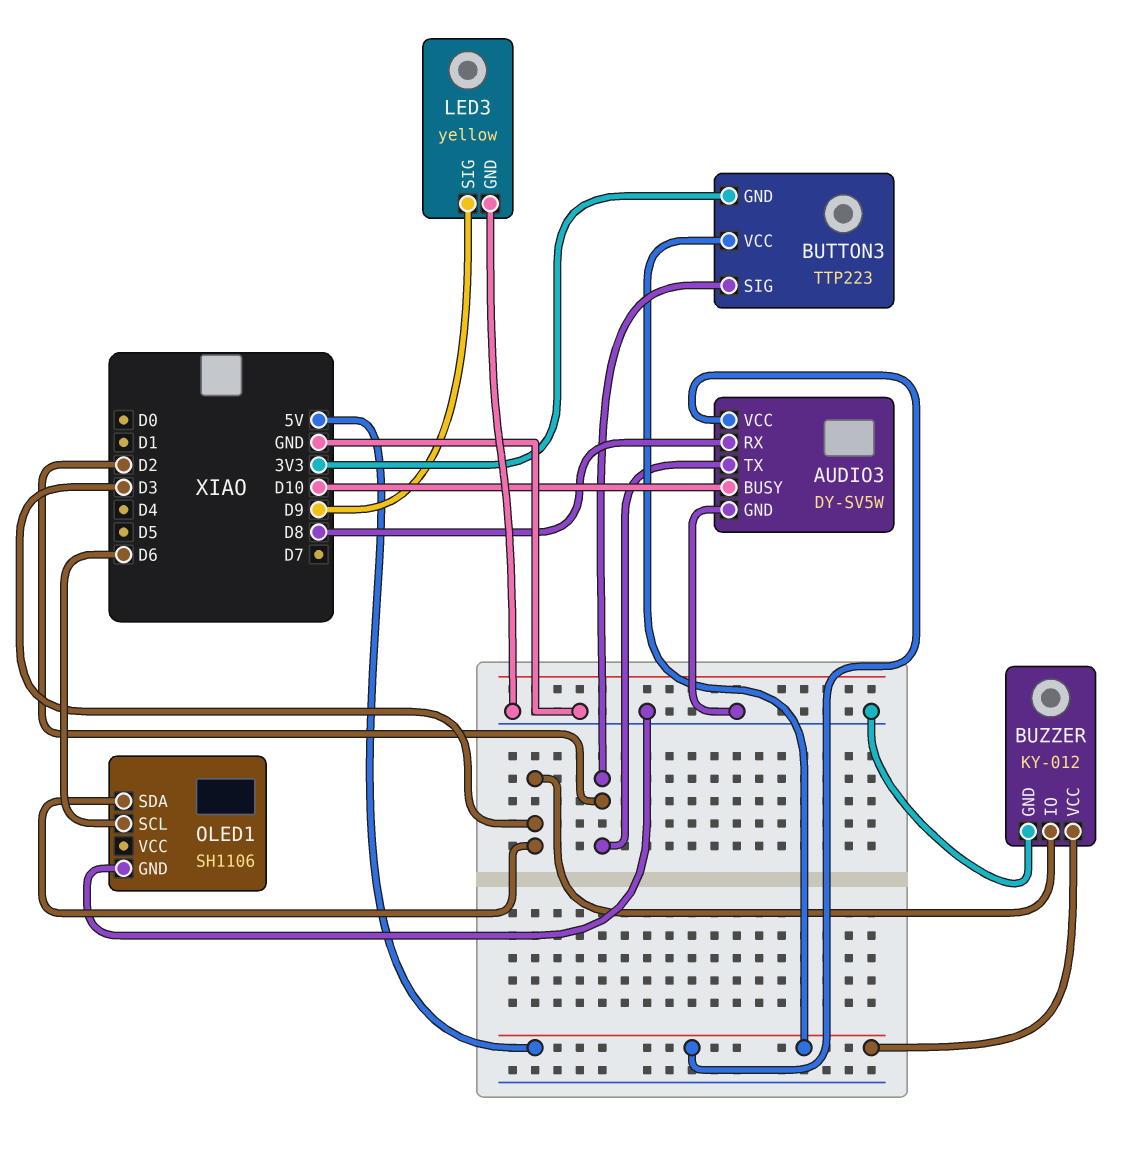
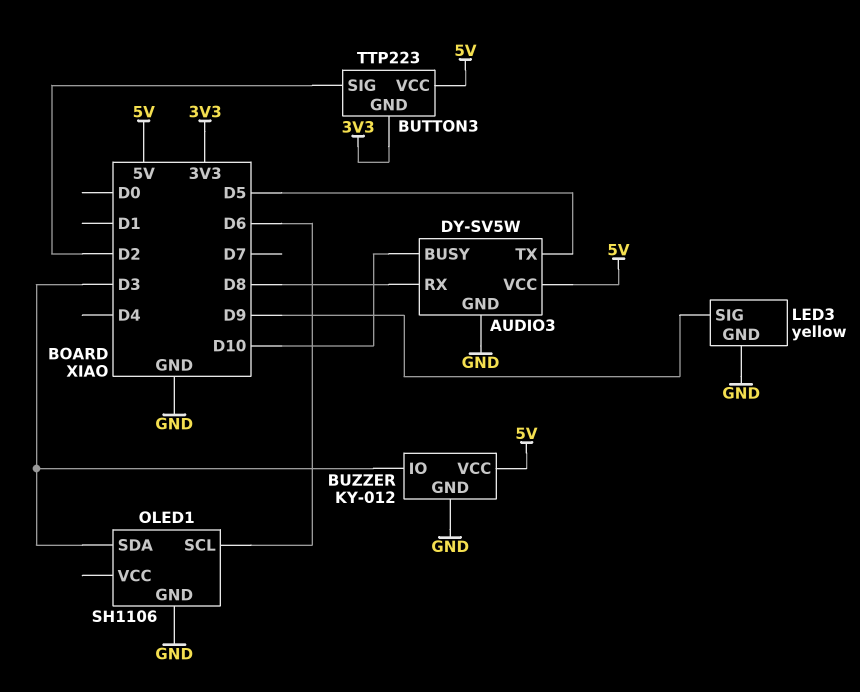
AUDIO3 pin TX: D2 -> D5

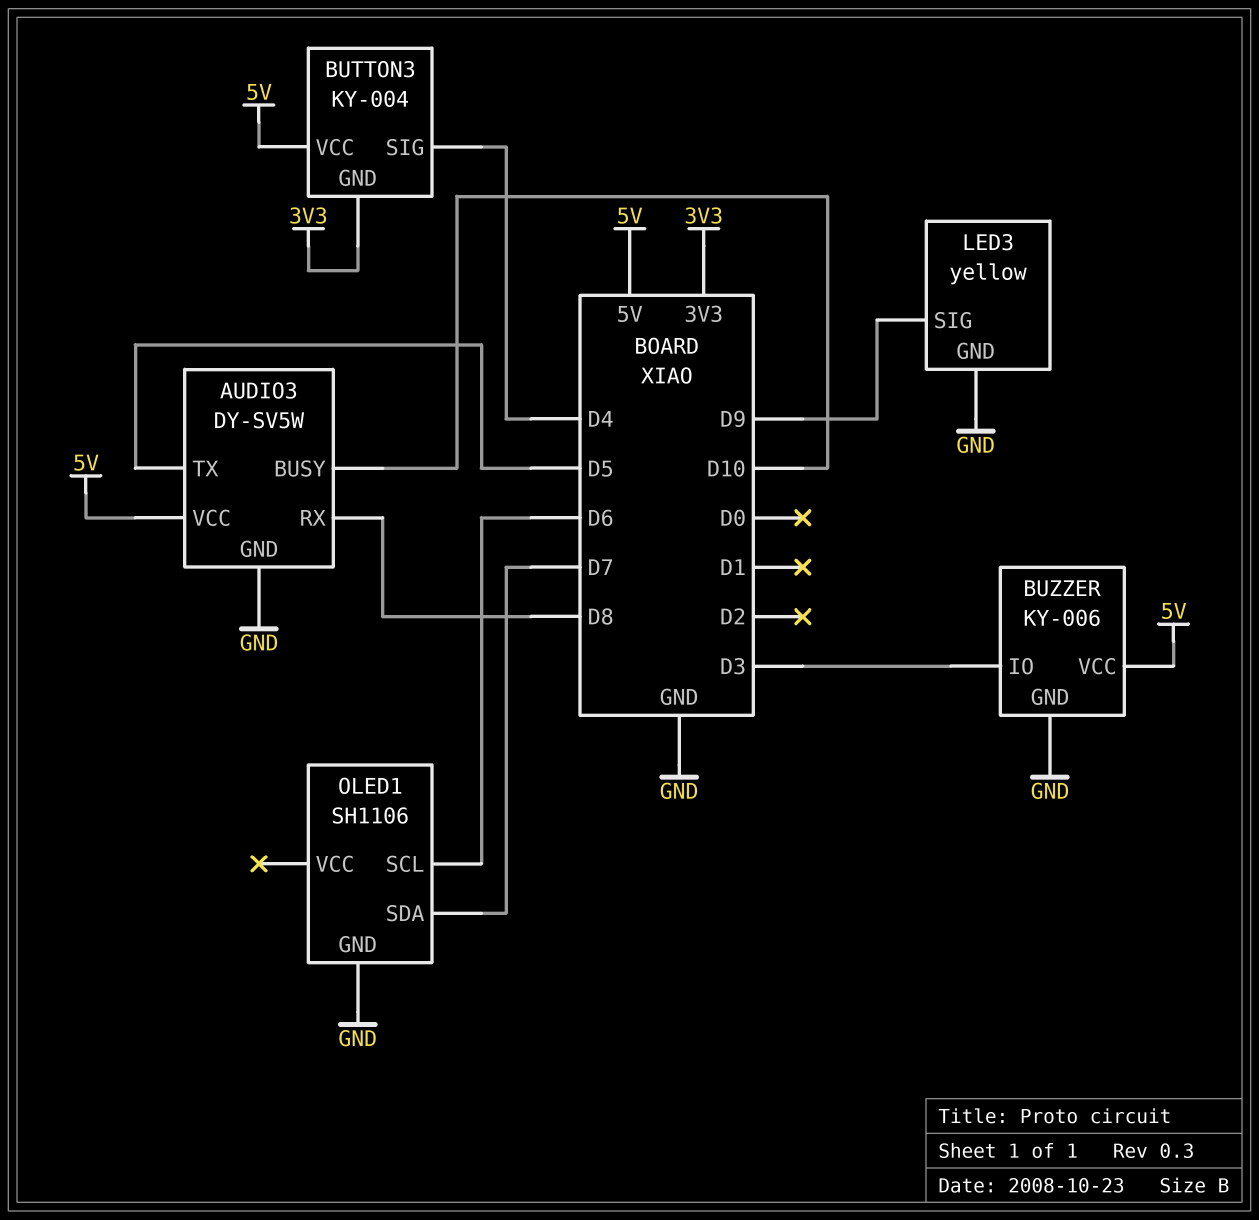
BUTTON3: TTP223 -> KY-004
BUTTON3 pin SIG: D2 -> D4
BUZZER: KY-012 -> KY-006
OLED1 pin SDA: D3 -> D7

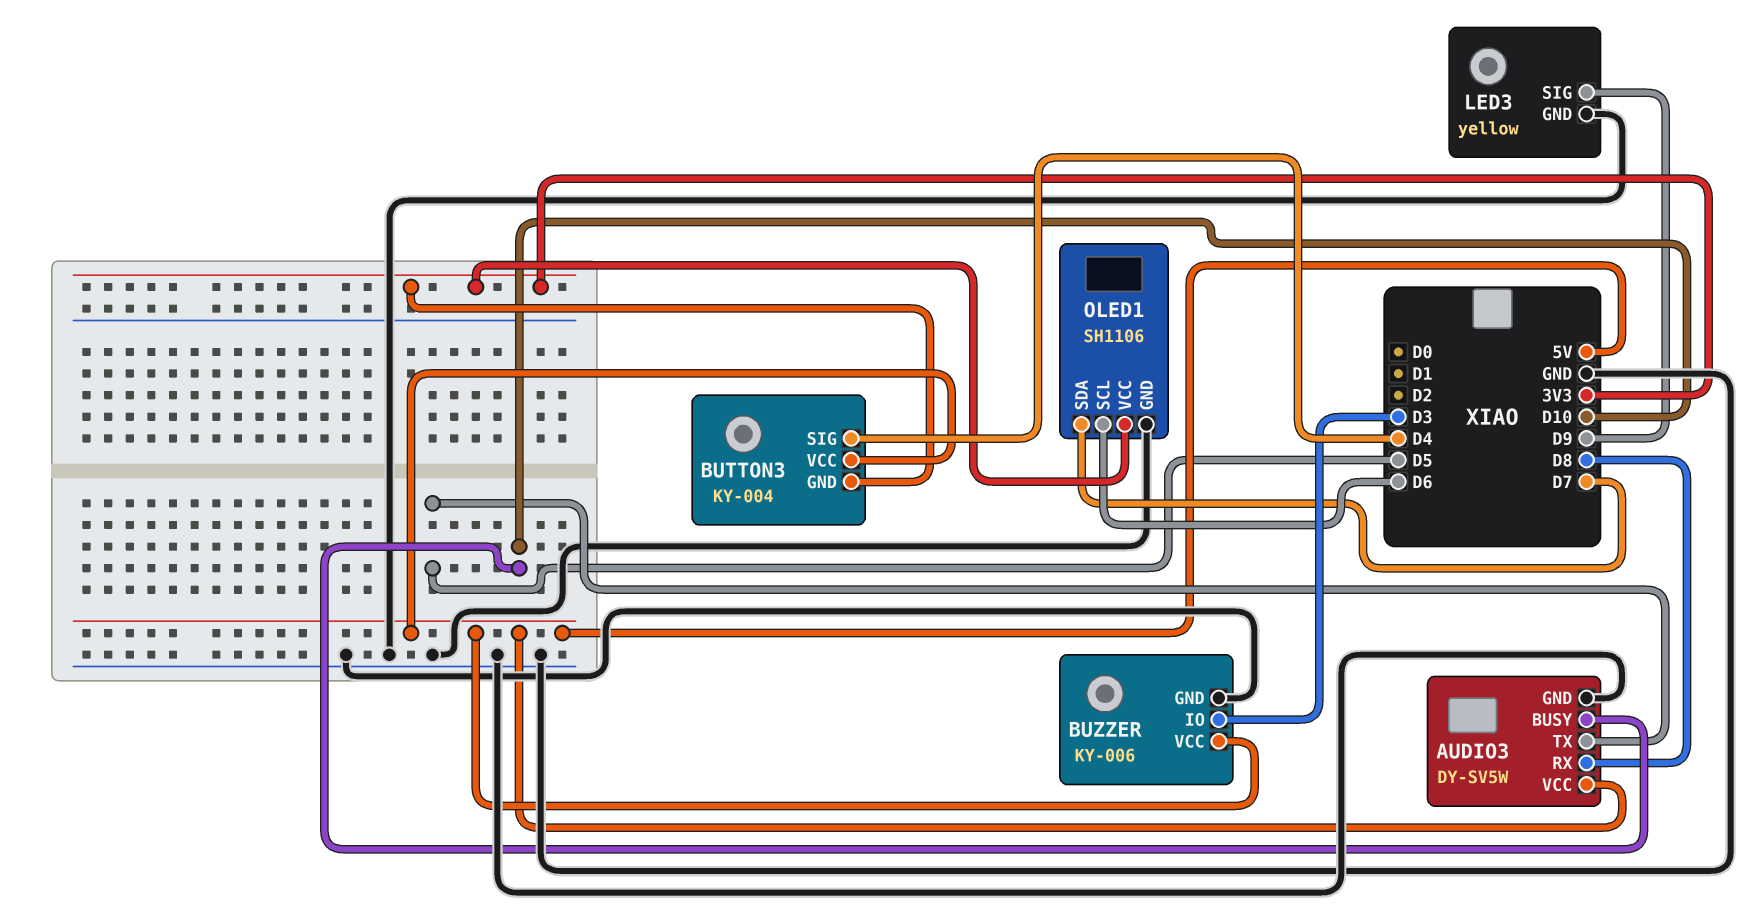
OLED1 pin VCC: none -> 3V3

